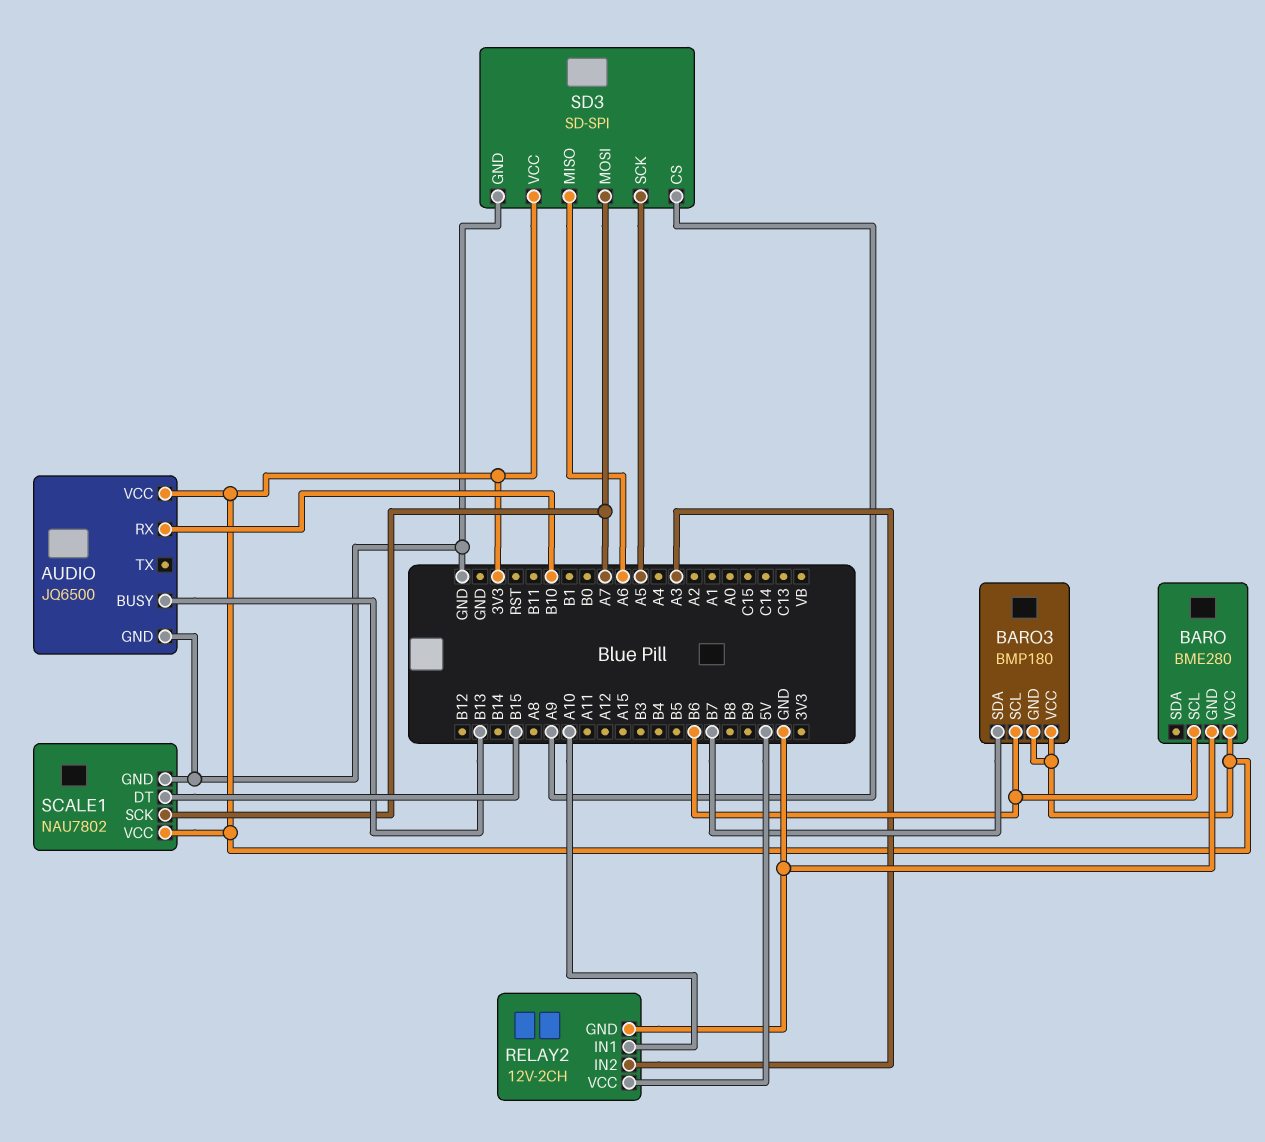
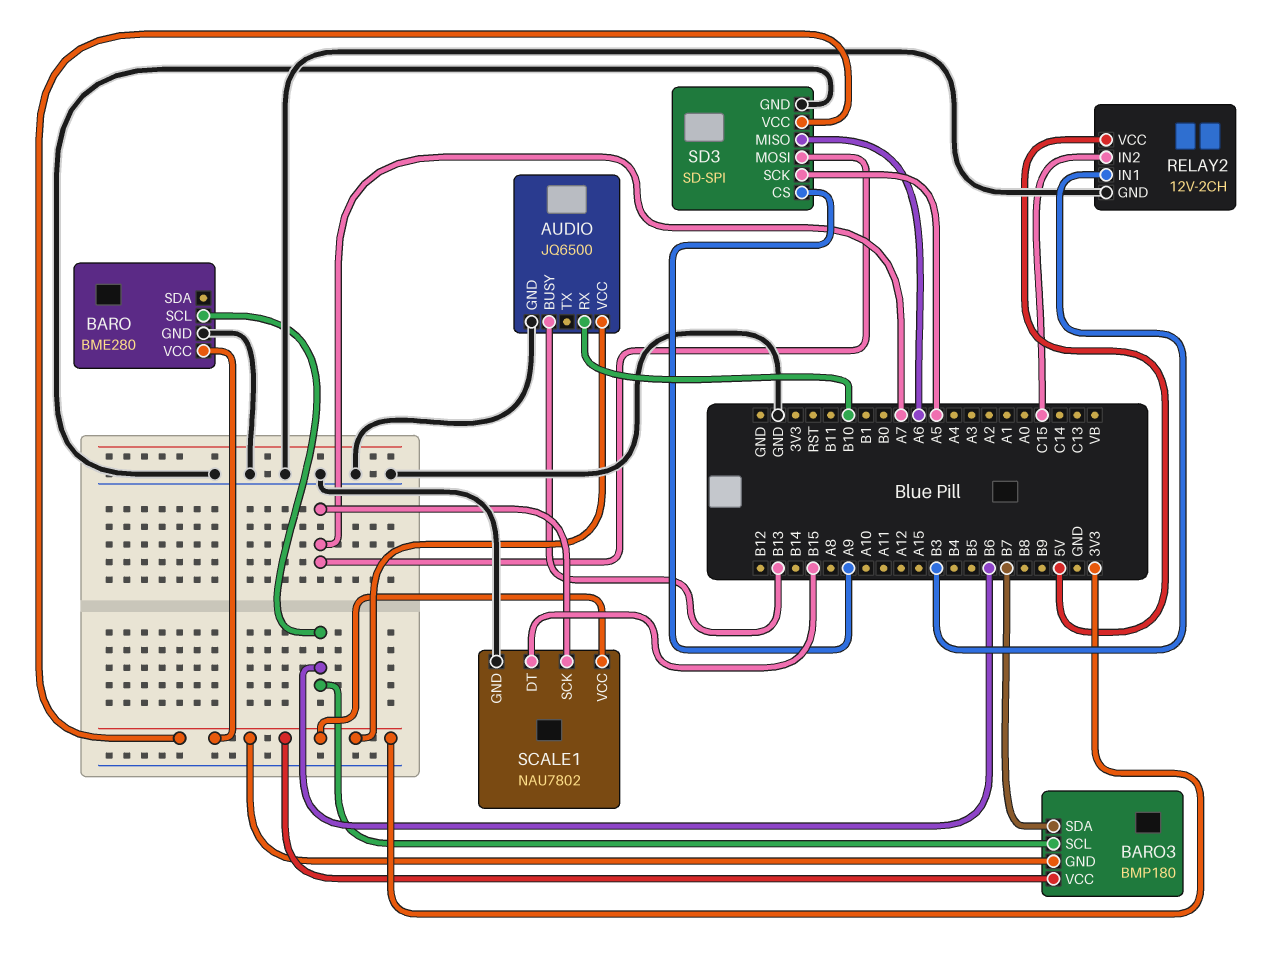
RELAY2 pin IN1: A10 -> B3
RELAY2 pin IN2: A3 -> C15

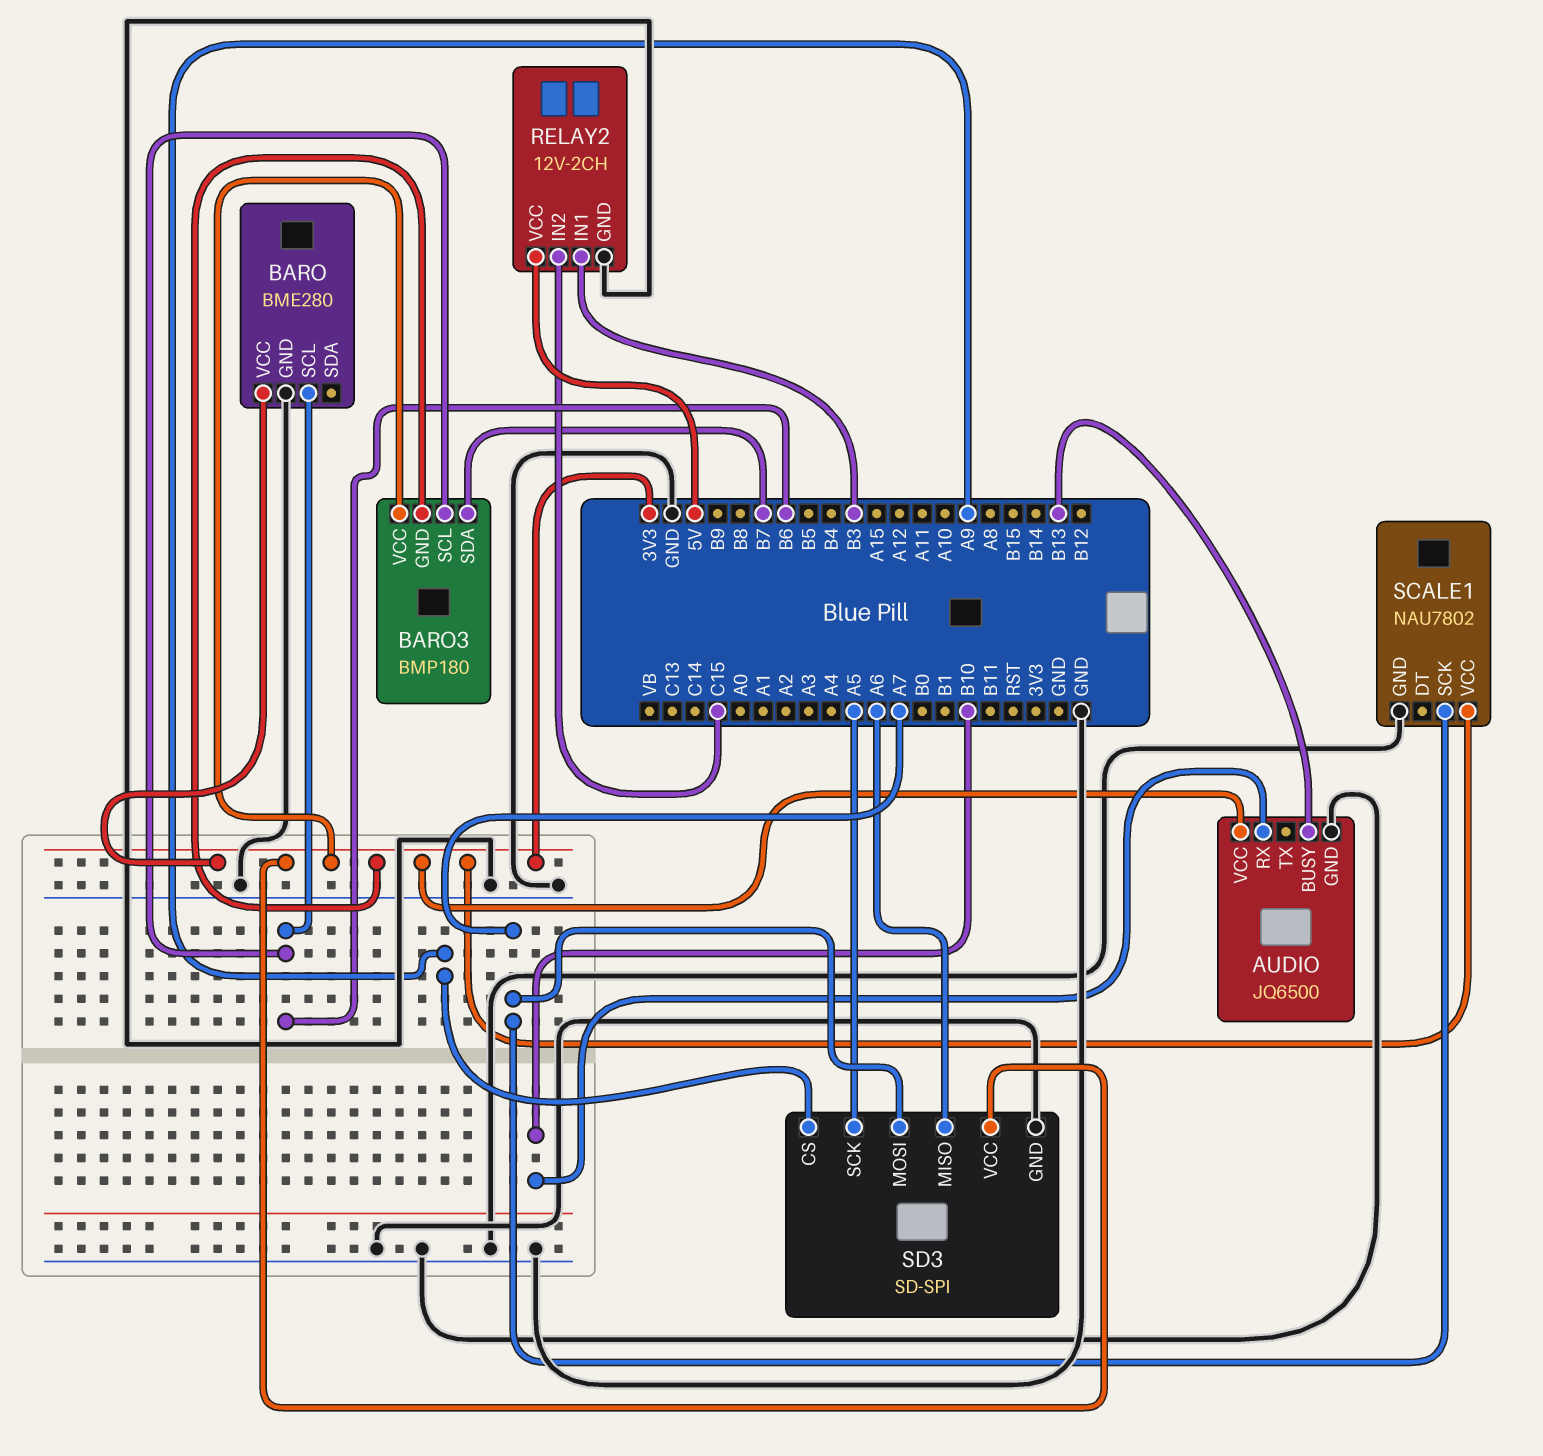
SCALE1 pin DT: B15 -> none

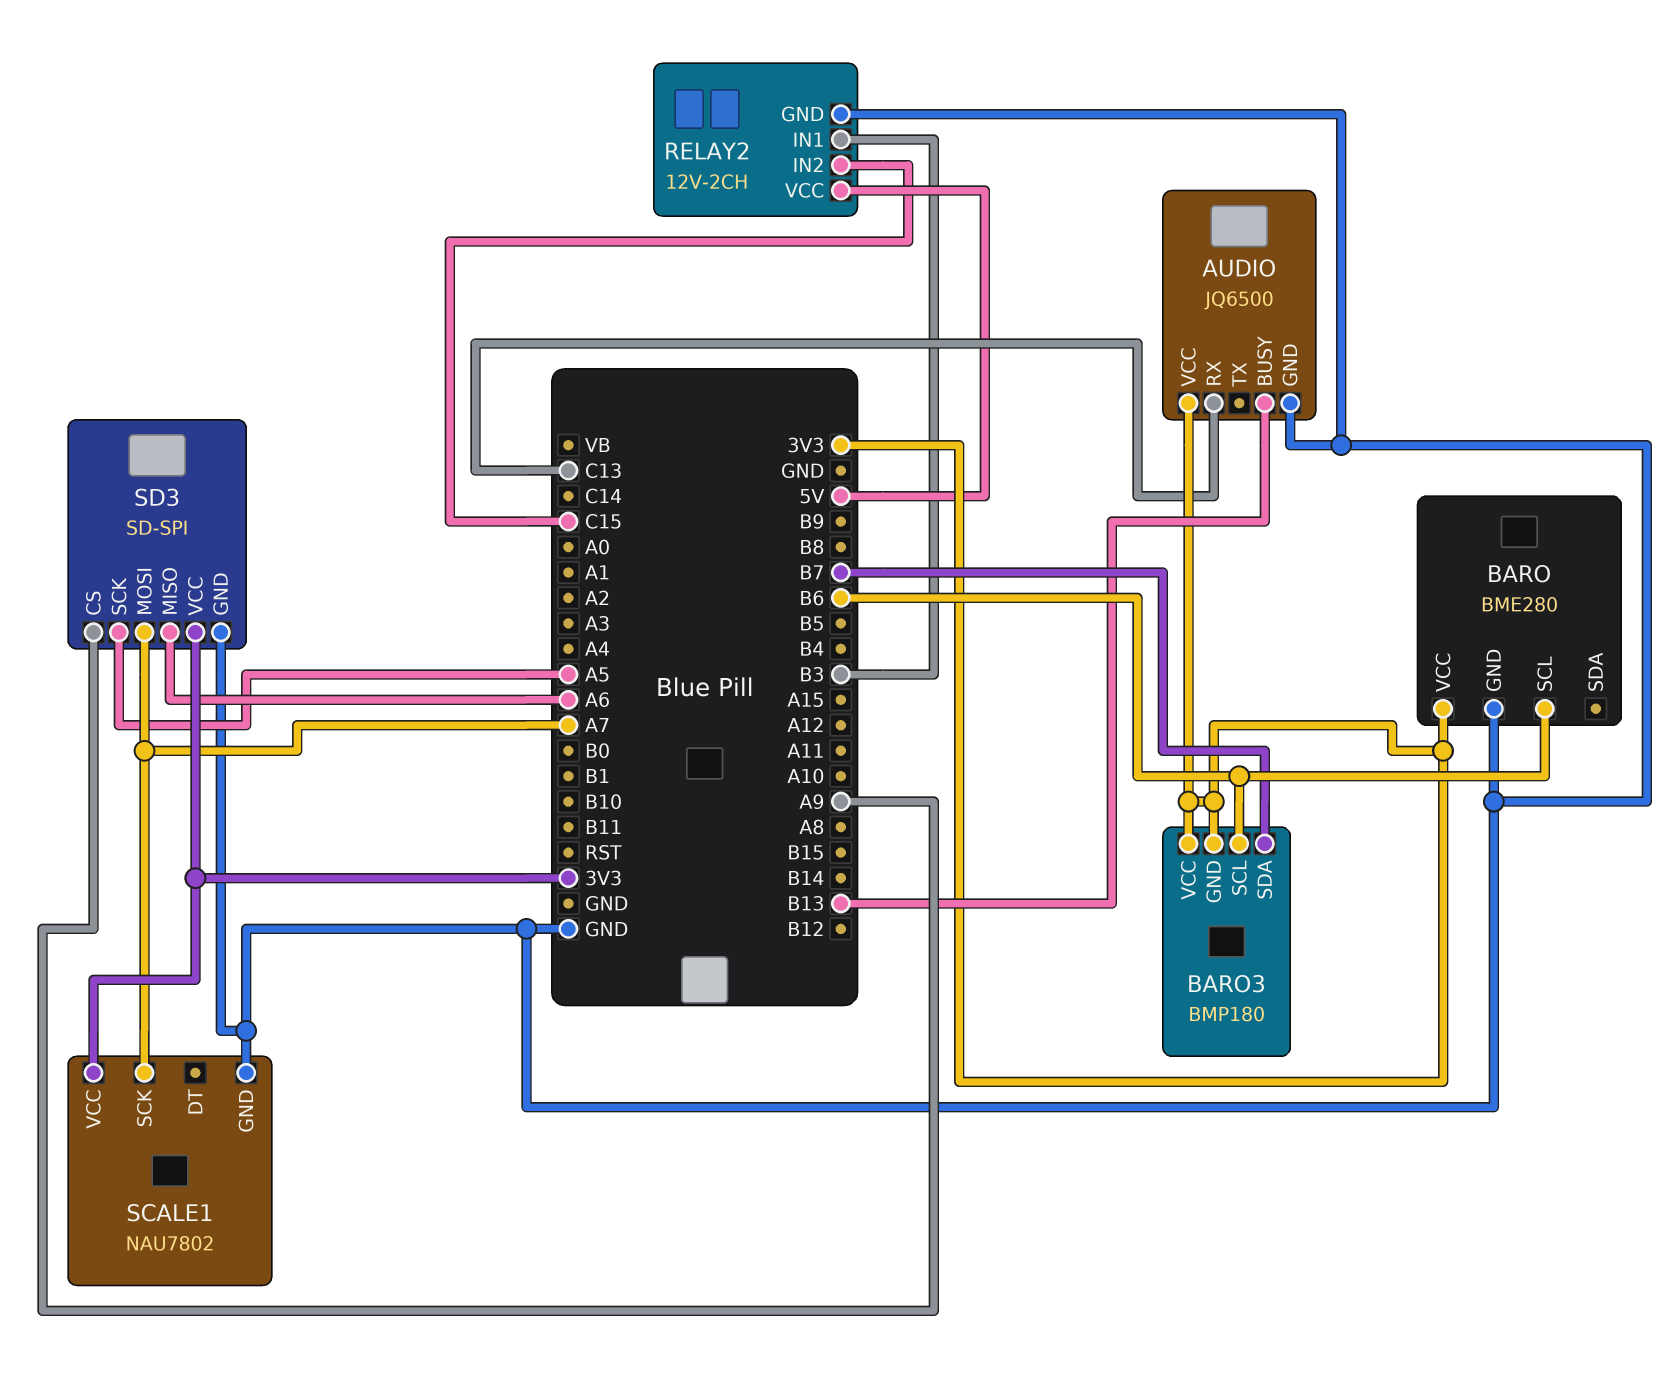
AUDIO pin RX: B10 -> C13

